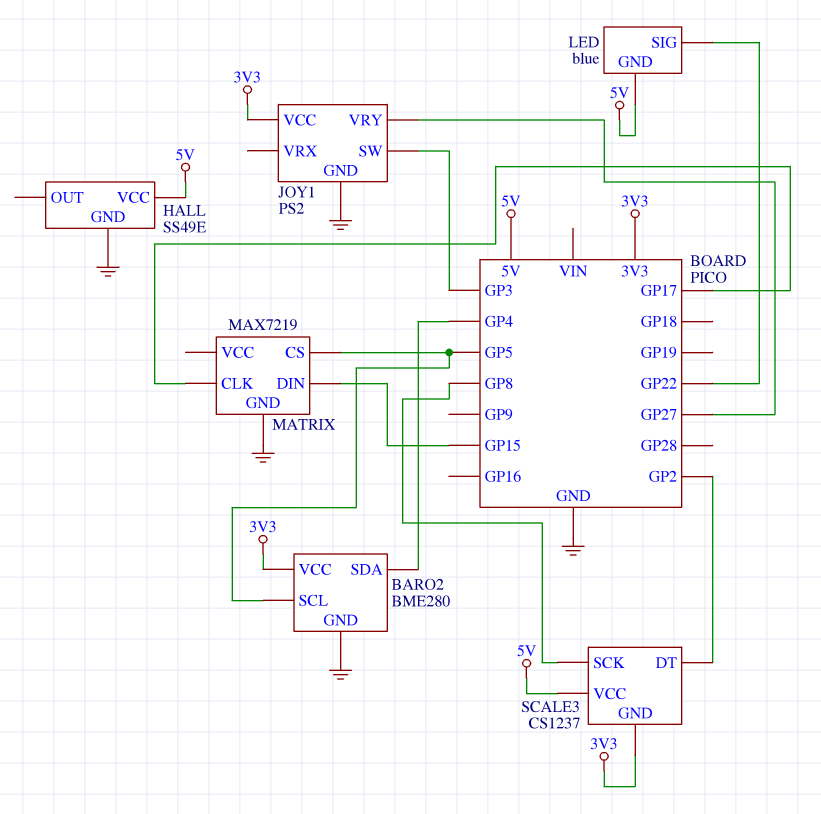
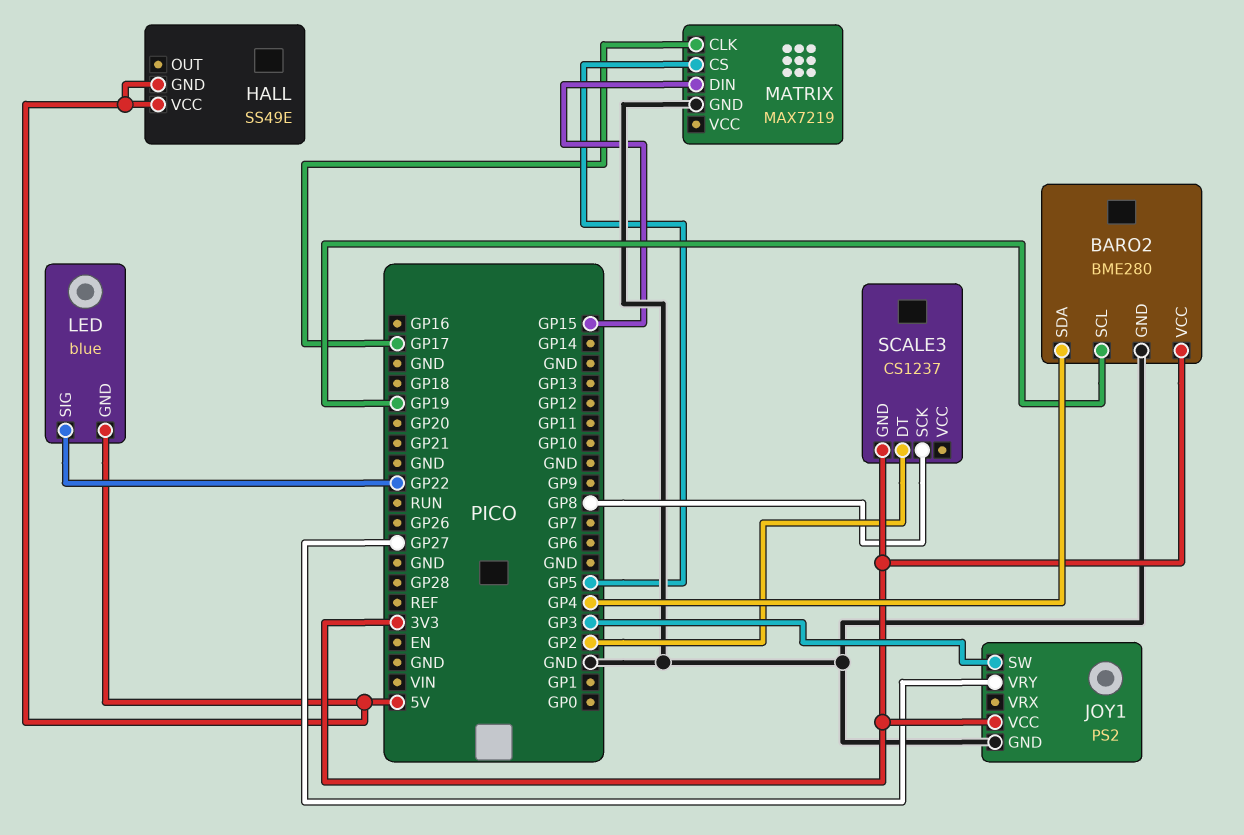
BARO2 pin SCL: GP5 -> GP19
HALL pin GND: GND -> 5V
SCALE3 pin VCC: 5V -> none

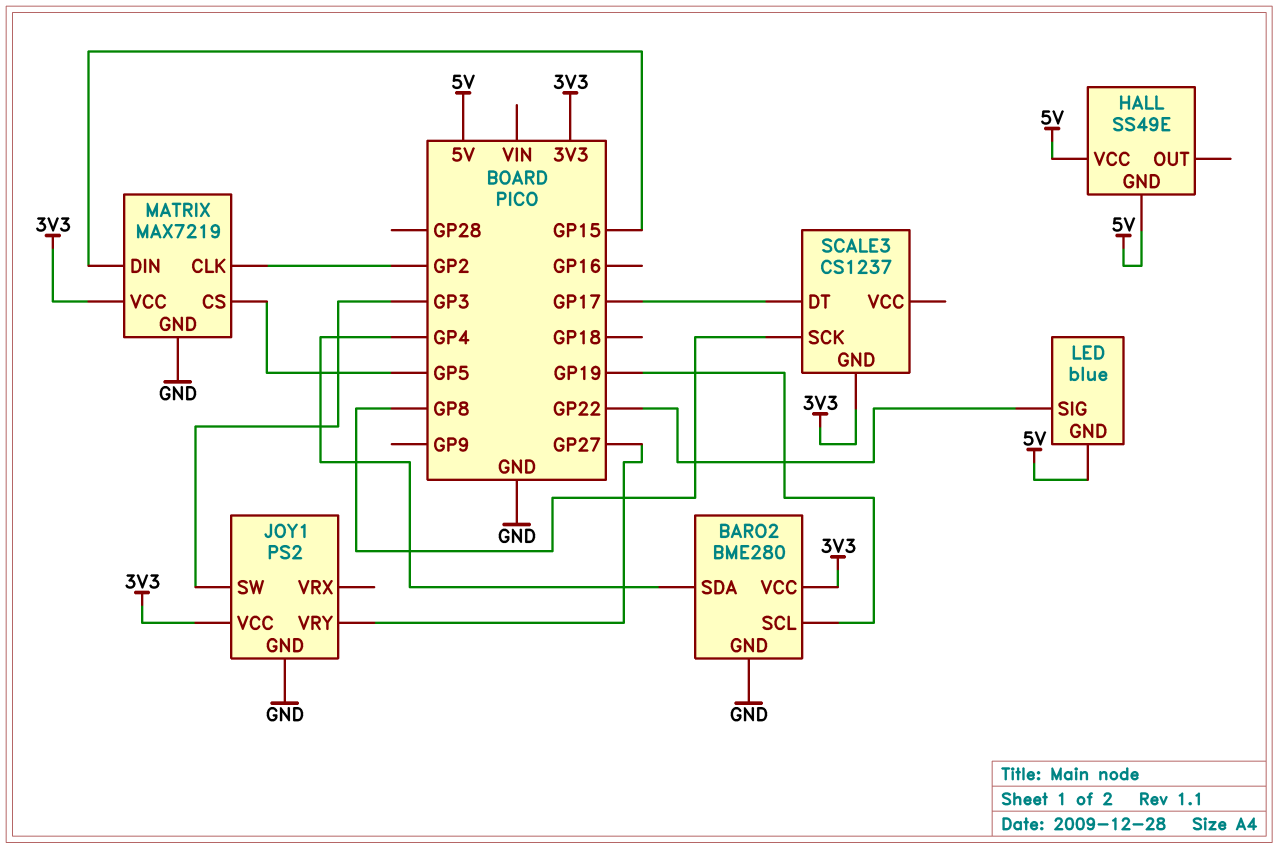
MATRIX pin CLK: GP17 -> GP2
MATRIX pin VCC: none -> 3V3
SCALE3 pin DT: GP2 -> GP17

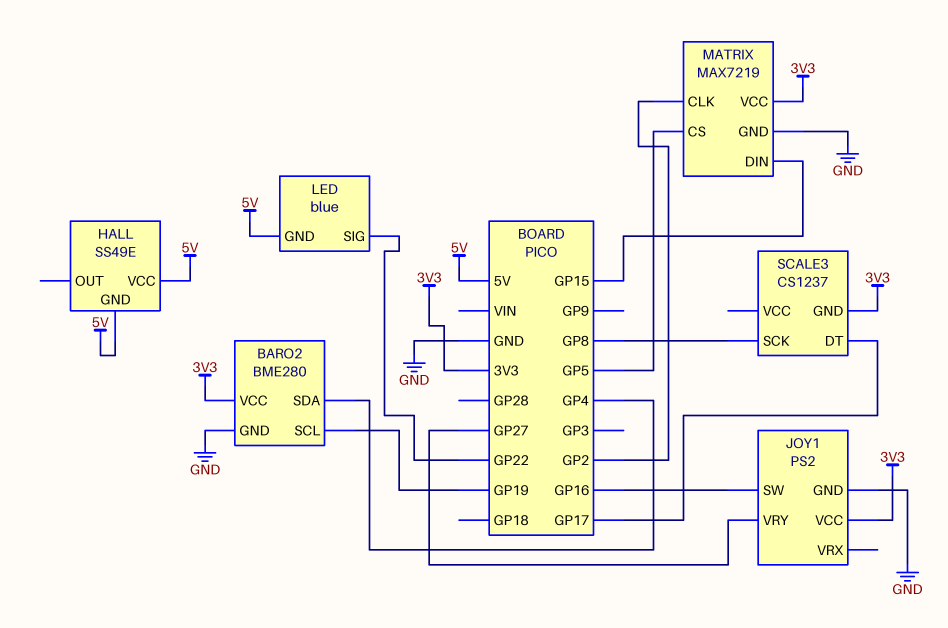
JOY1 pin SW: GP3 -> GP16

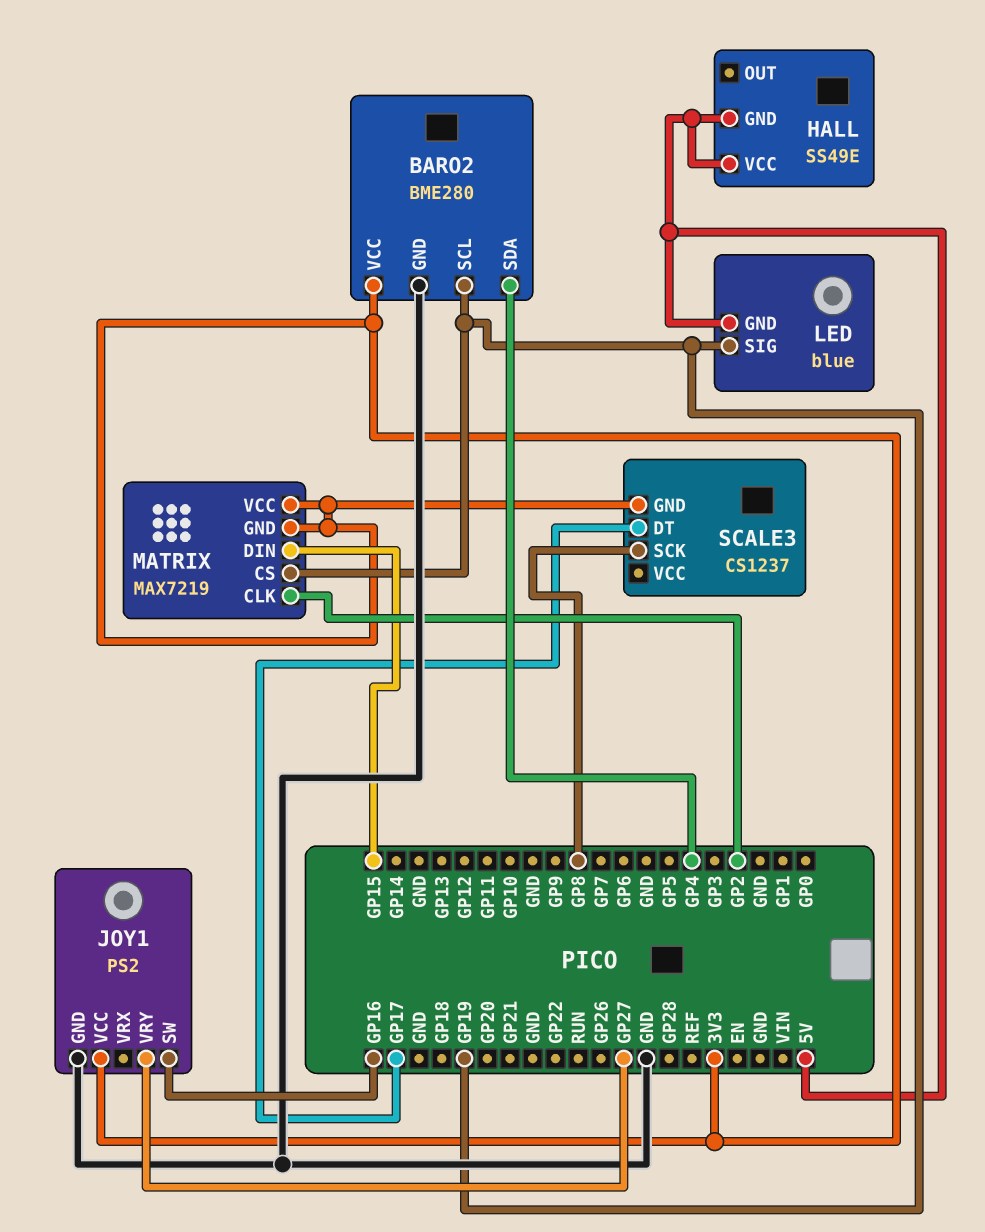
LED pin SIG: GP22 -> GP19
MATRIX pin CS: GP5 -> GP19
MATRIX pin GND: GND -> 3V3

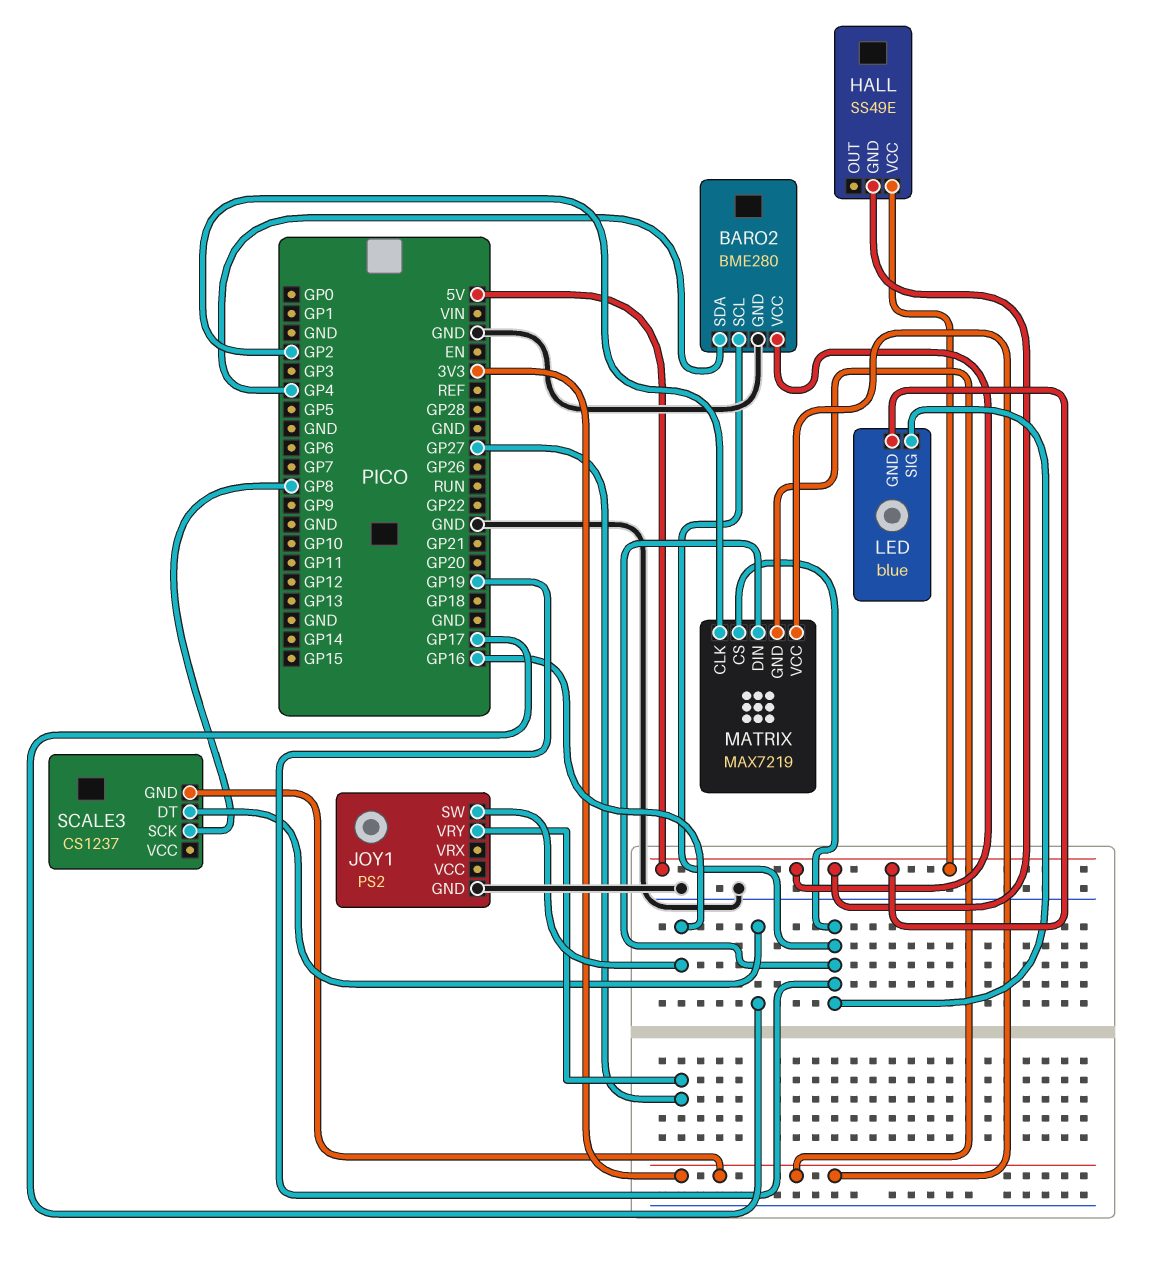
BARO2 pin VCC: 3V3 -> 5V
JOY1 pin VCC: 3V3 -> none
MATRIX pin DIN: GP15 -> GP19

